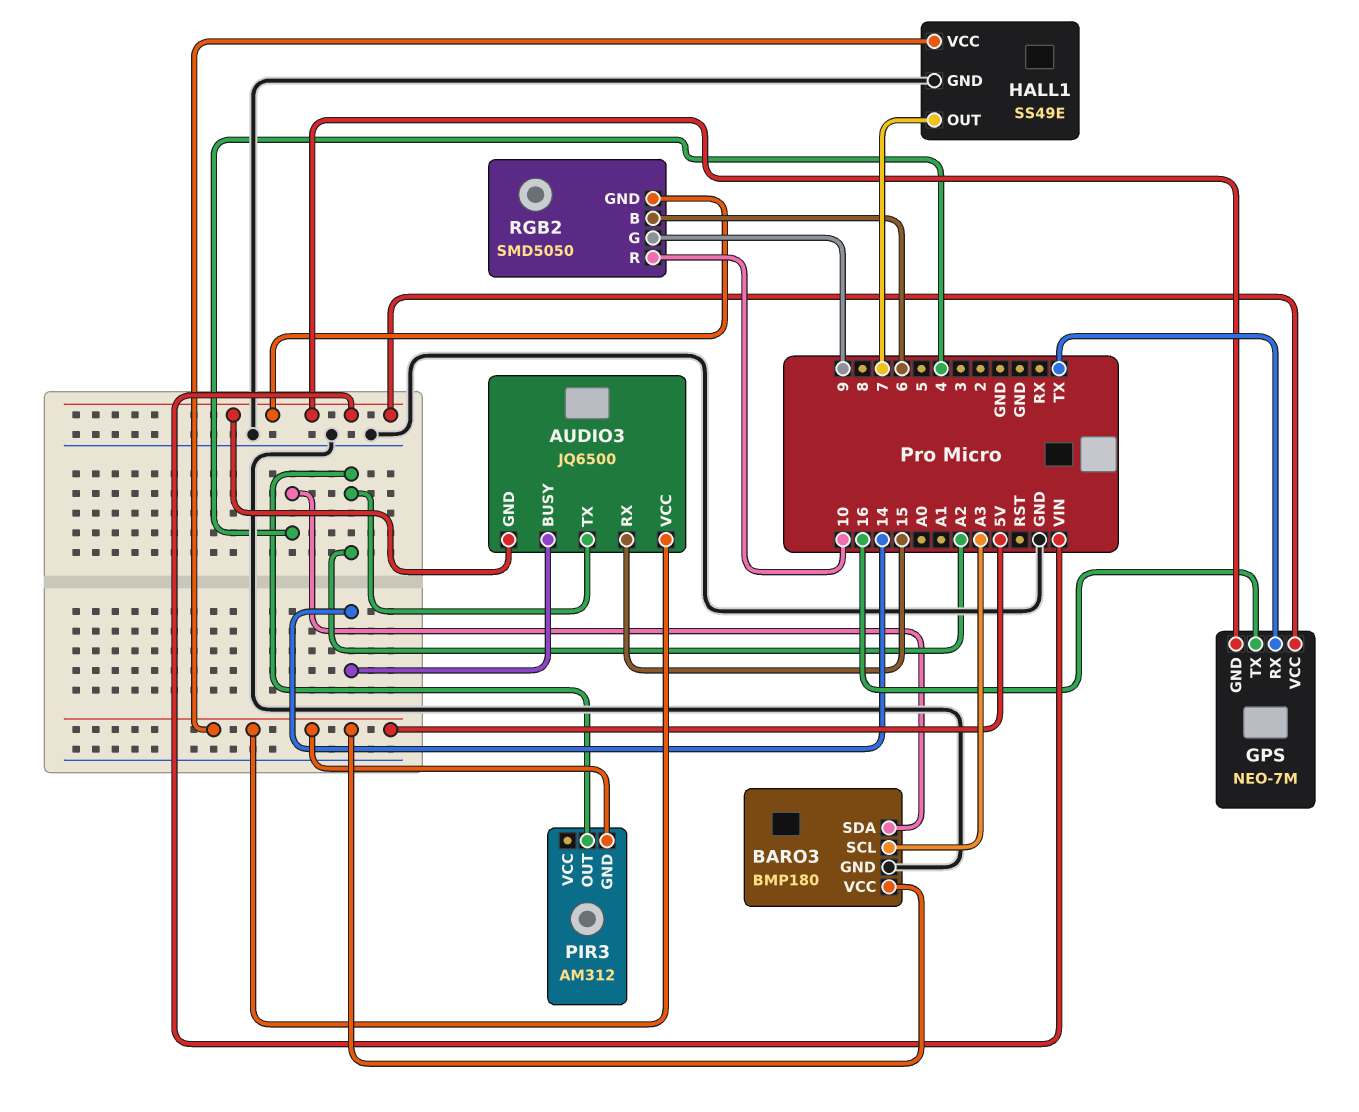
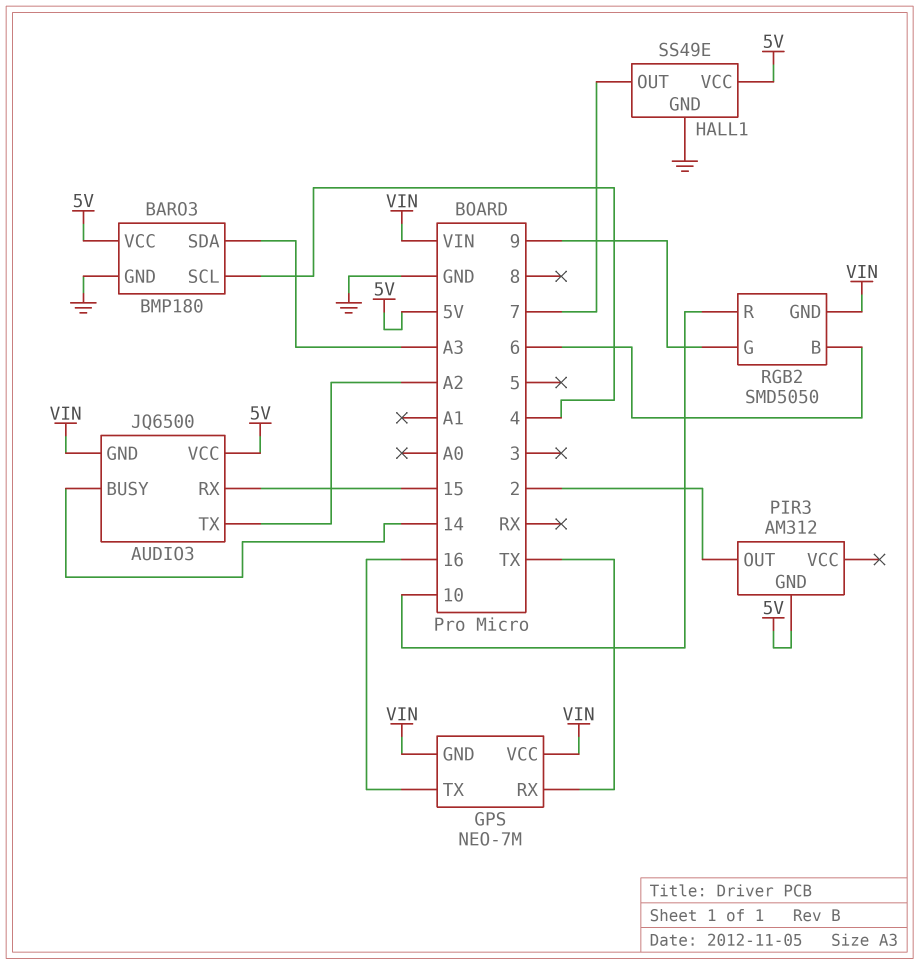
BARO3 pin SCL: A3 -> 4
BARO3 pin SDA: 4 -> A3
PIR3 pin OUT: A2 -> 2

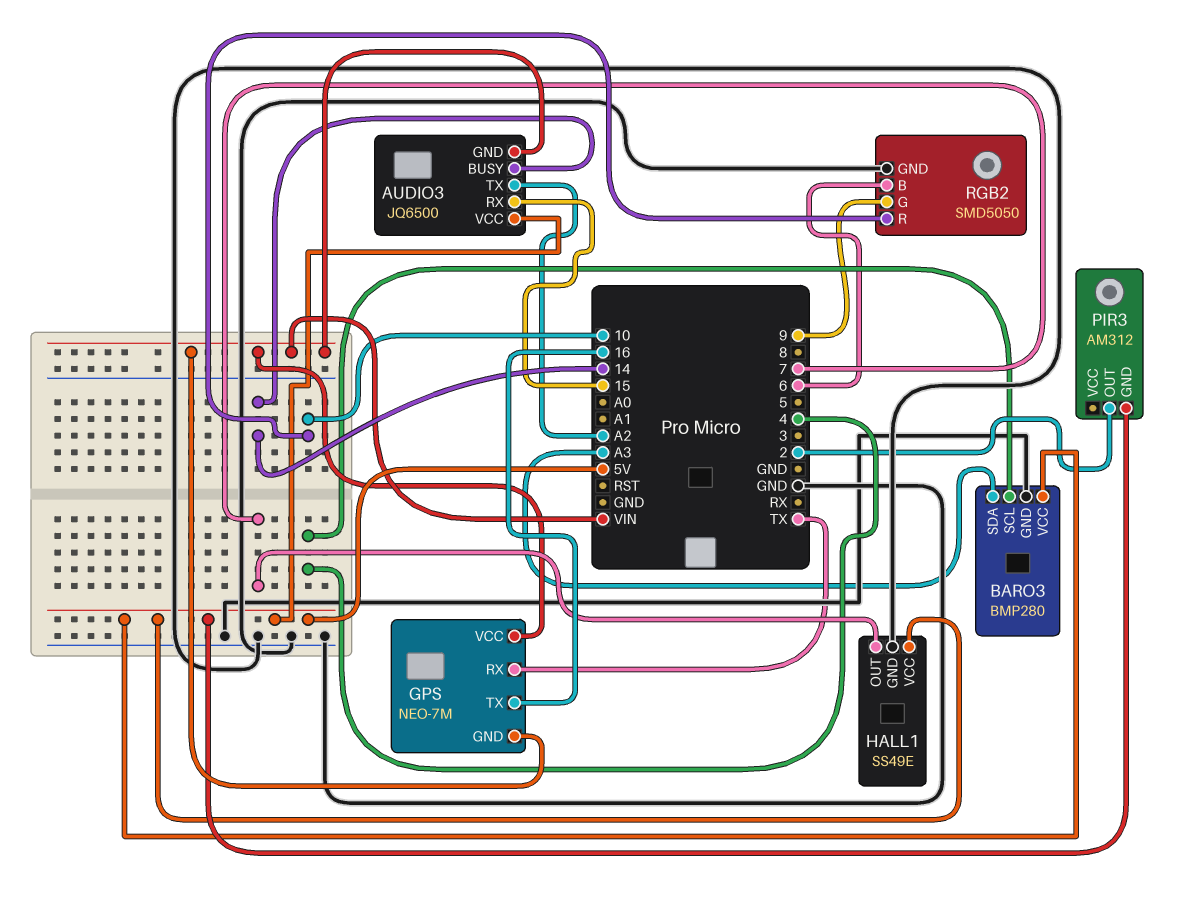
BARO3: BMP180 -> BMP280
RGB2 pin GND: VIN -> GND

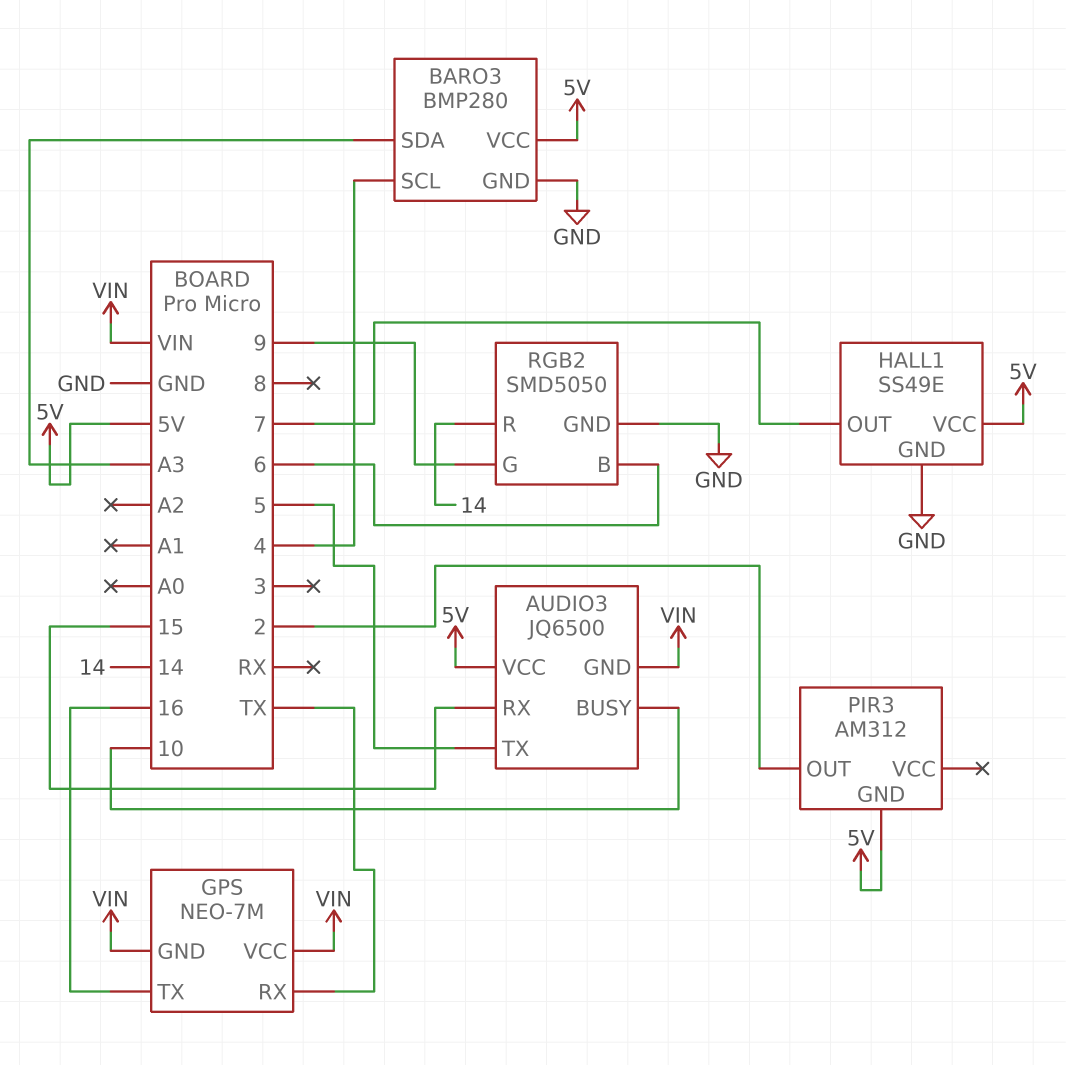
AUDIO3 pin BUSY: 14 -> 10
AUDIO3 pin TX: A2 -> 5
RGB2 pin R: 10 -> 14

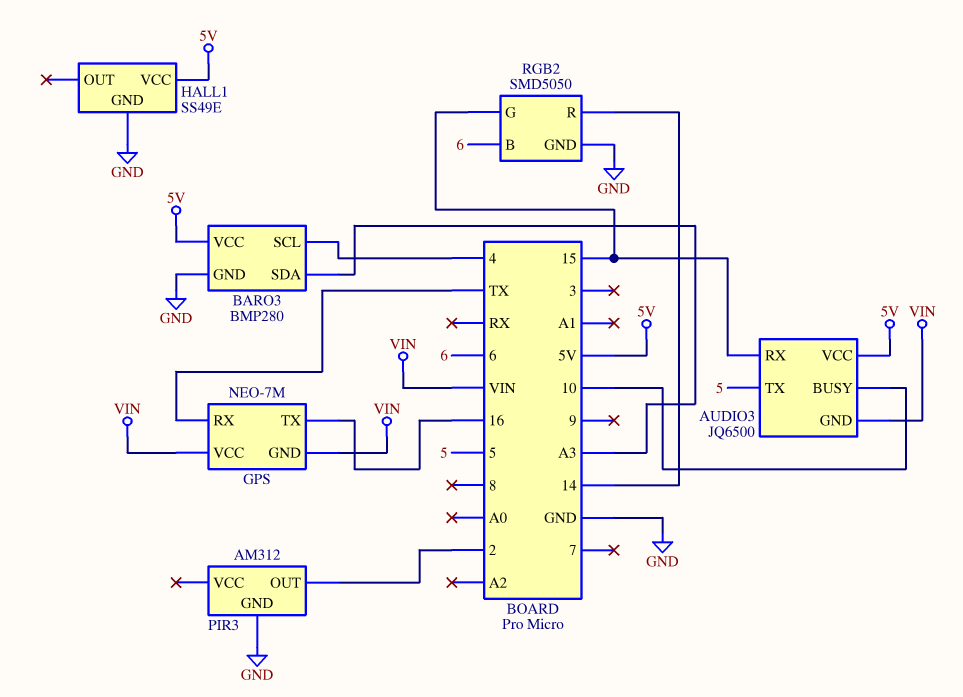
HALL1 pin OUT: 7 -> none
PIR3 pin GND: 5V -> GND
RGB2 pin G: 9 -> 15

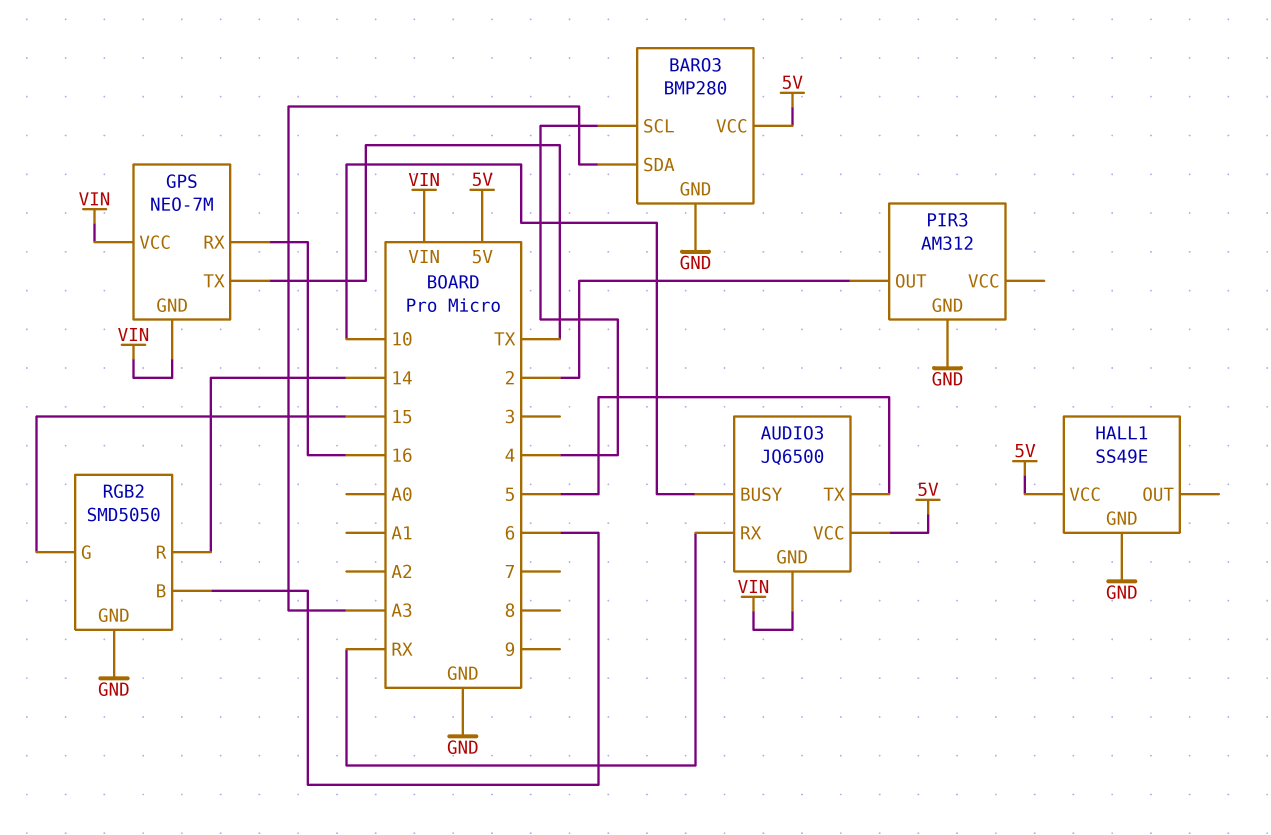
AUDIO3 pin RX: 15 -> RX
GPS pin RX: TX -> 16
GPS pin TX: 16 -> TX

